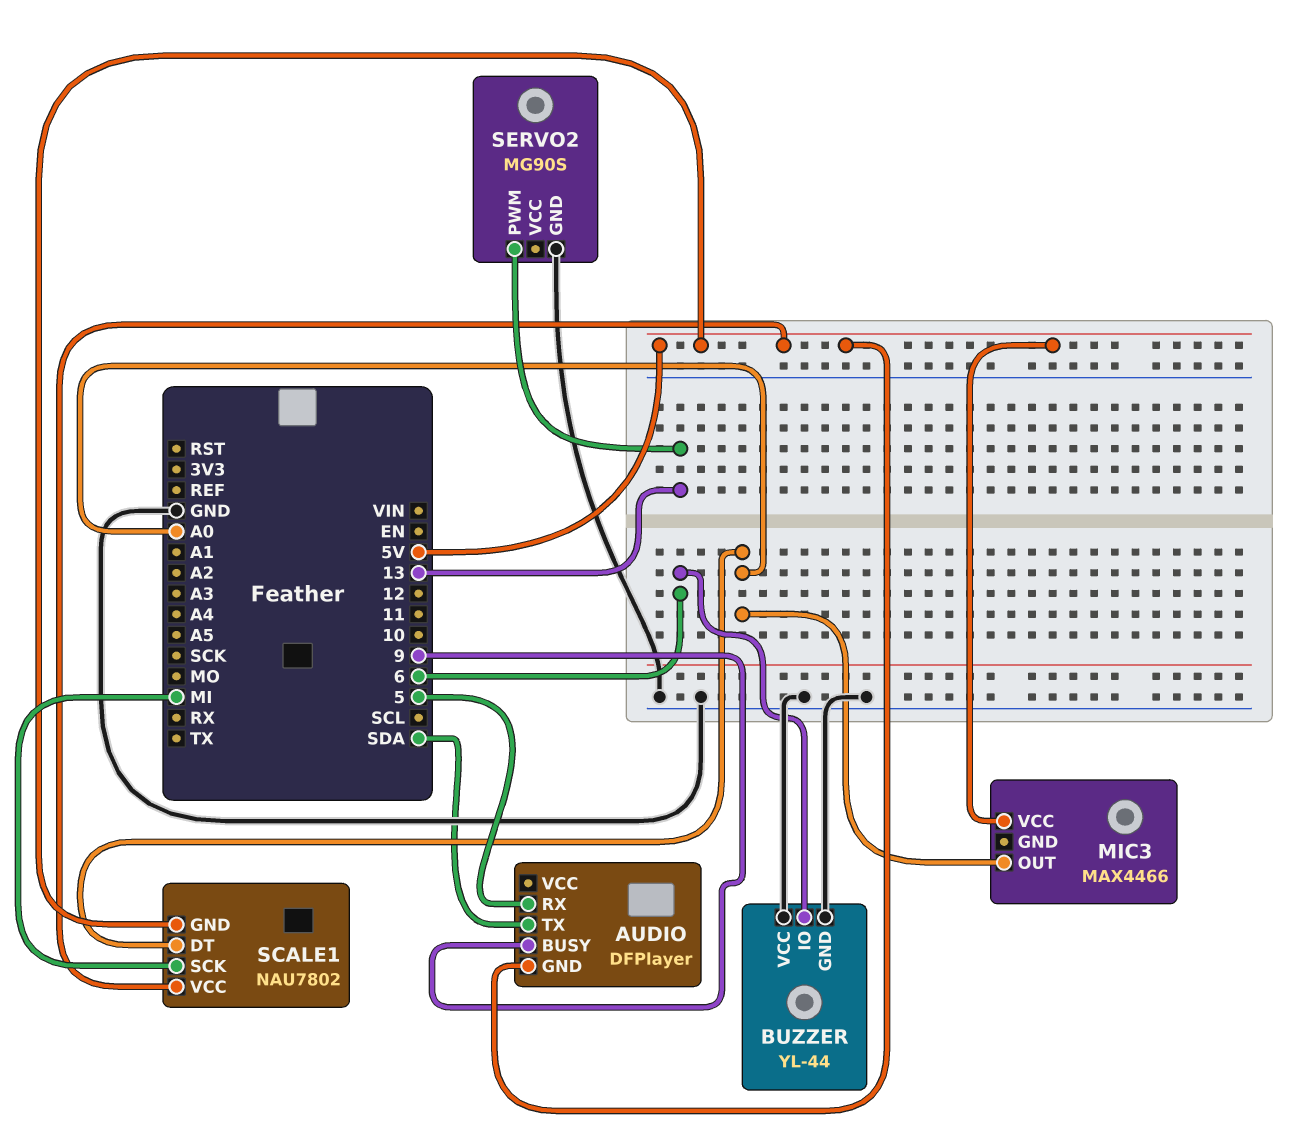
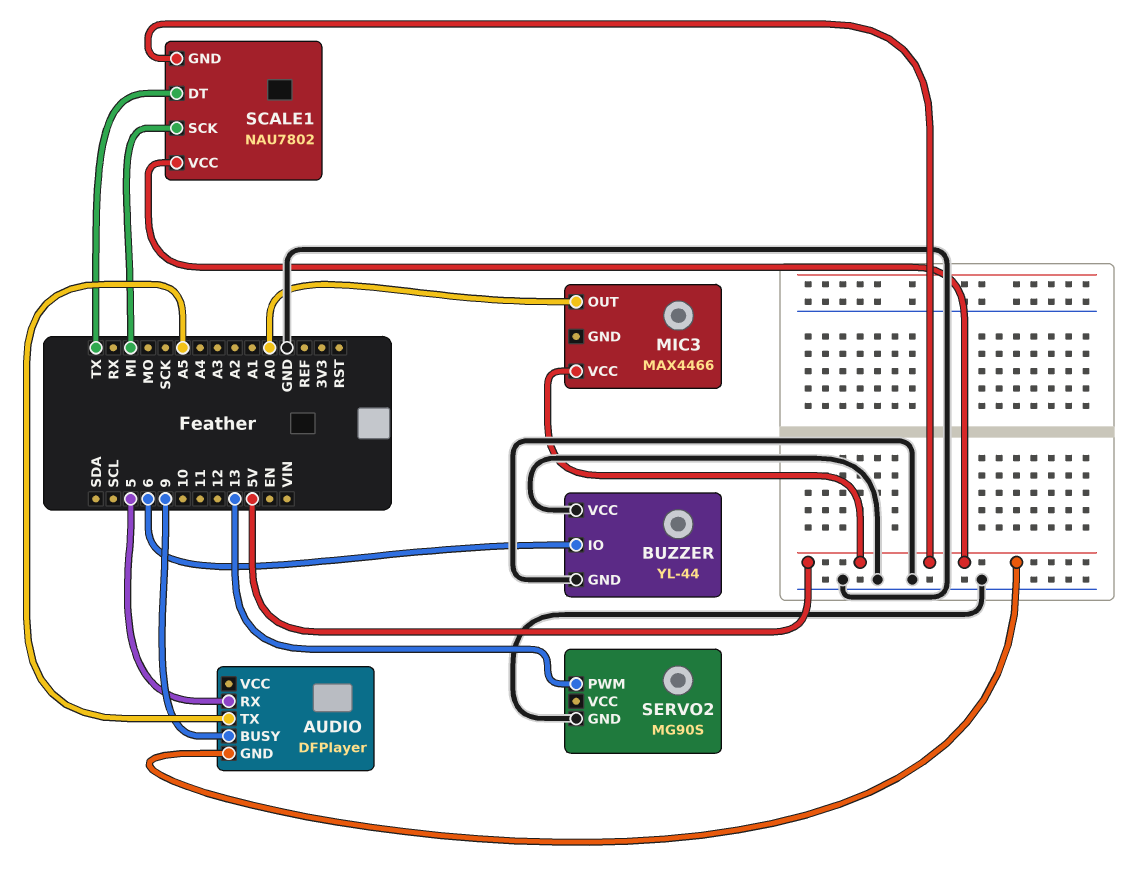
AUDIO pin TX: SDA -> A5
SCALE1 pin DT: A0 -> TX

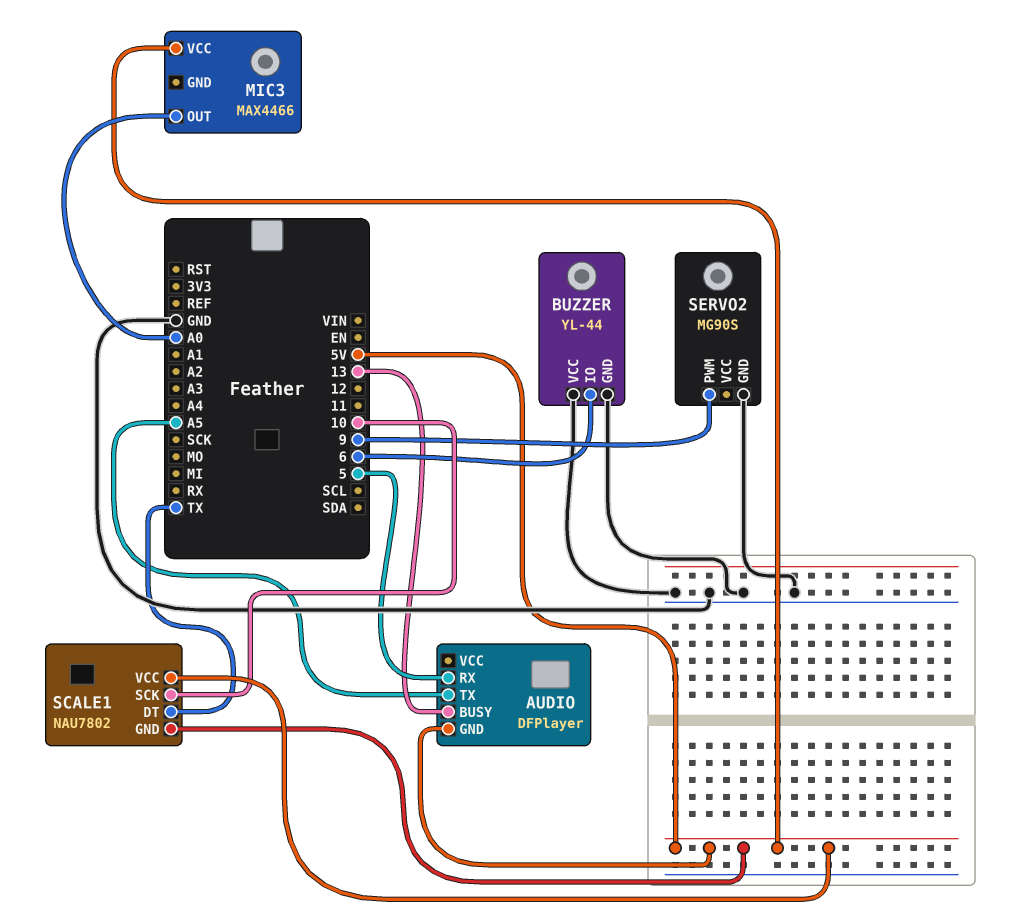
AUDIO pin BUSY: 9 -> 13
SCALE1 pin SCK: MI -> 10
SERVO2 pin PWM: 13 -> 9

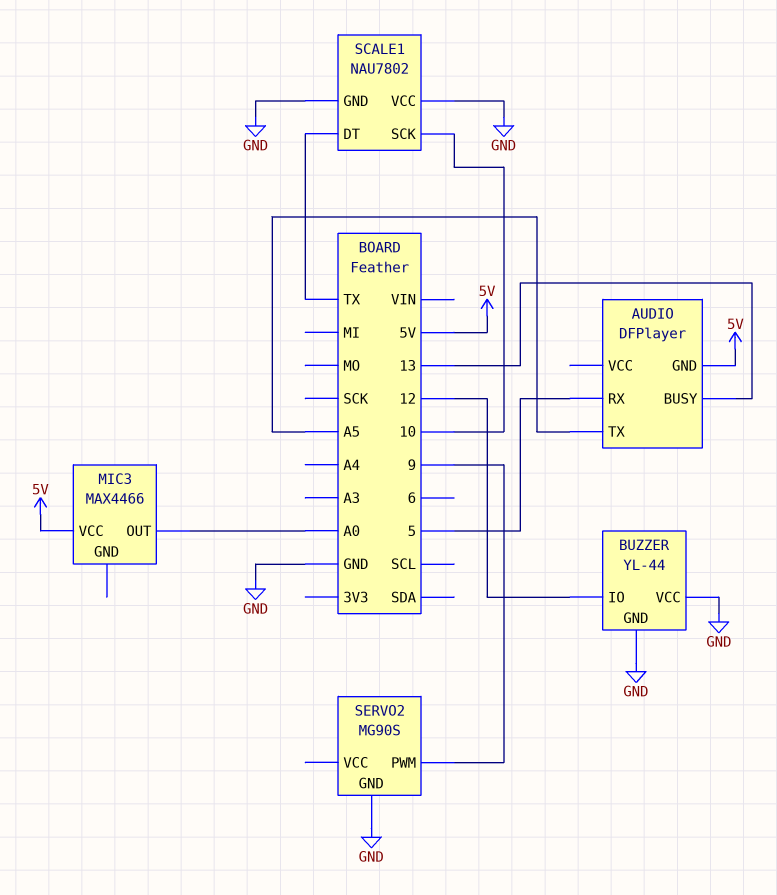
BUZZER pin IO: 6 -> 12
SCALE1 pin GND: 5V -> GND
SCALE1 pin VCC: 5V -> GND

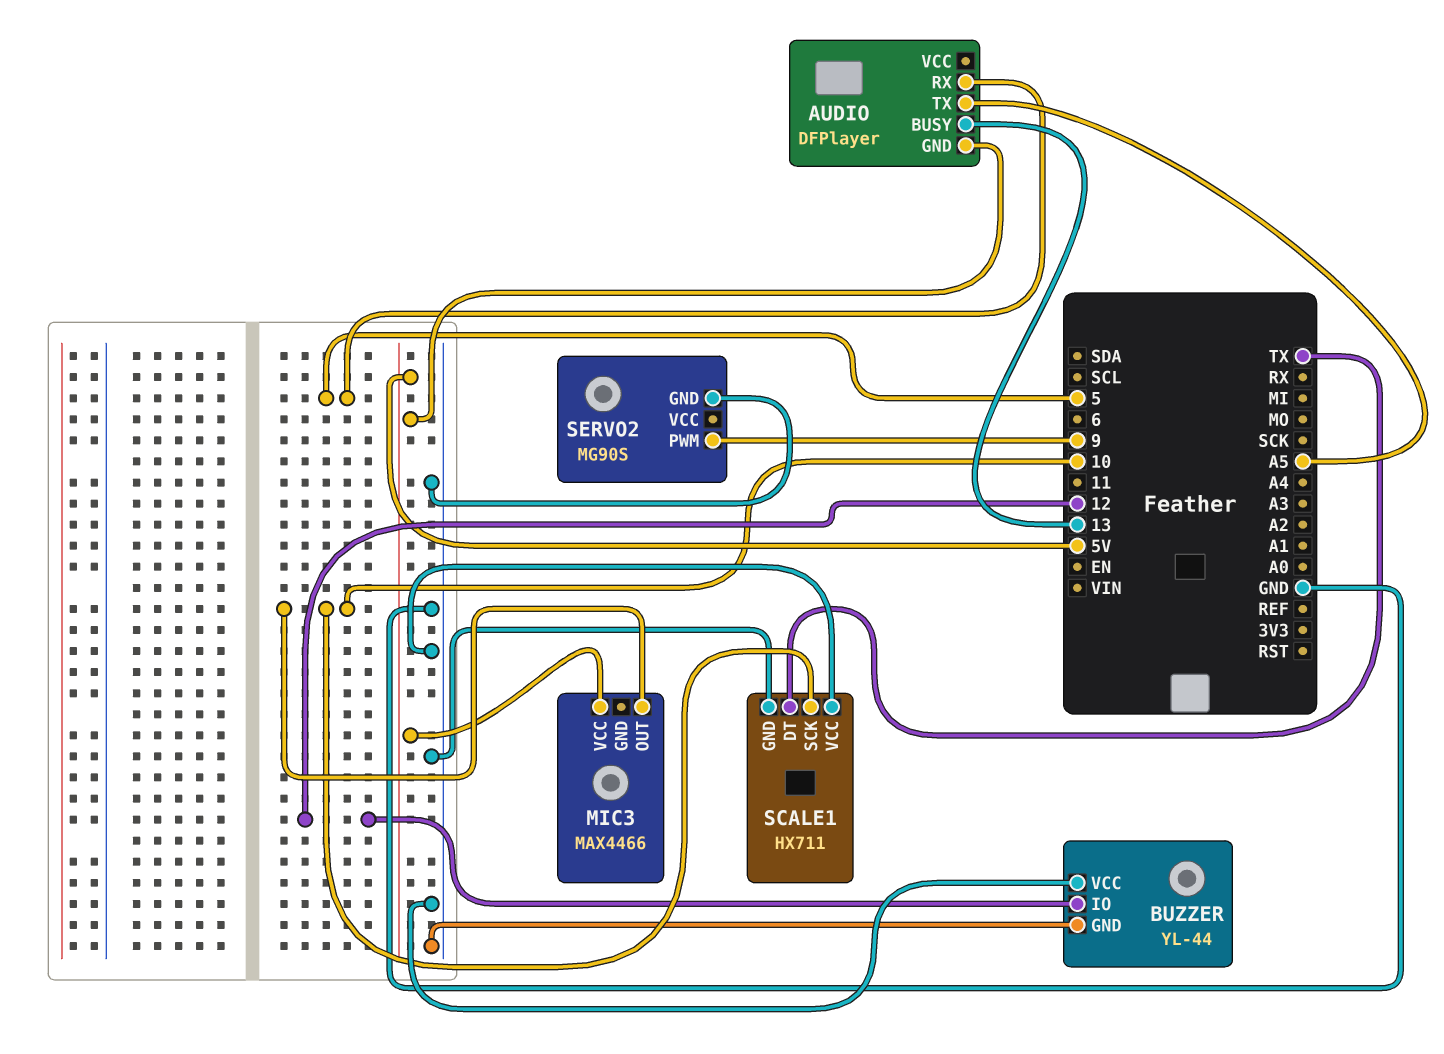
MIC3 pin OUT: A0 -> 10
SCALE1: NAU7802 -> HX711

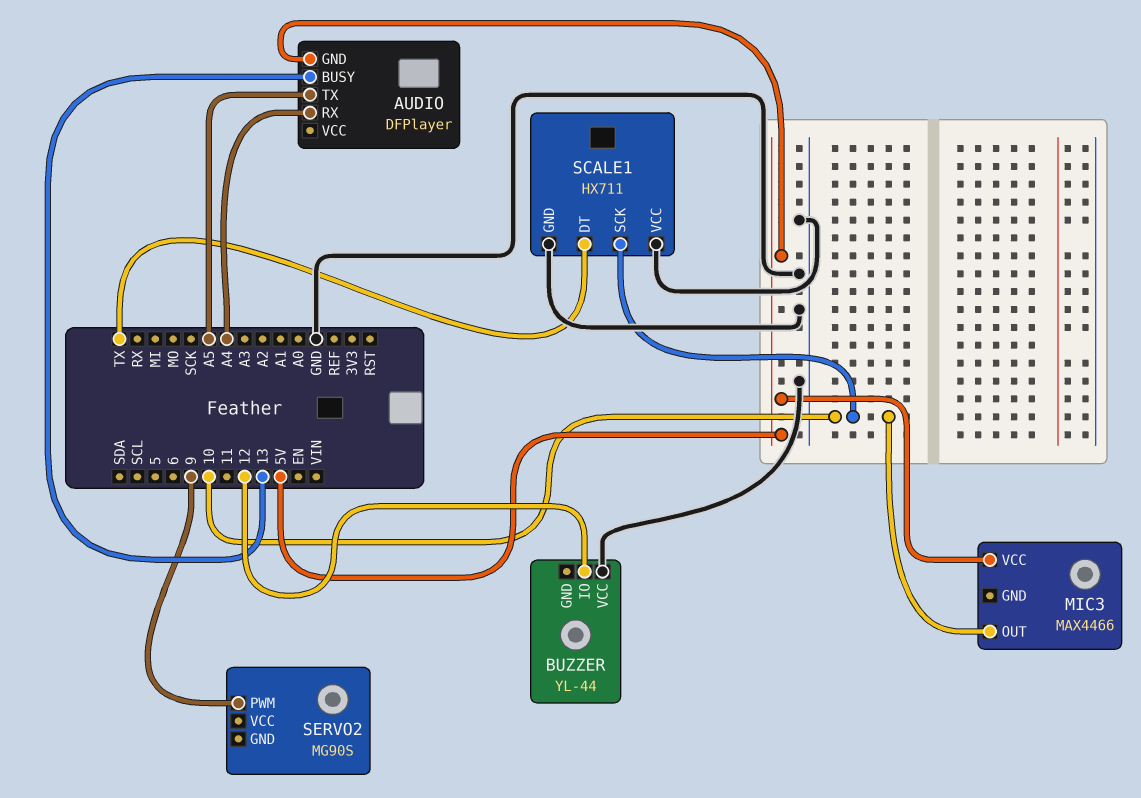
AUDIO pin RX: 5 -> A4
BUZZER pin GND: GND -> none
SERVO2 pin GND: GND -> none

